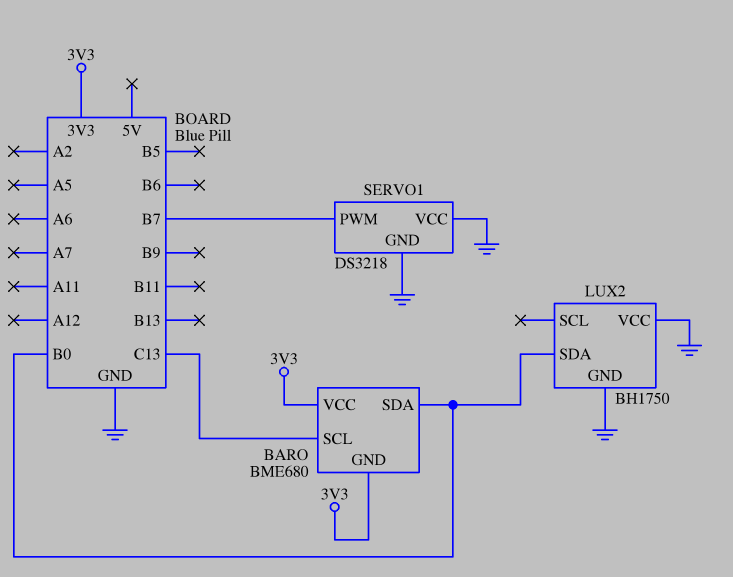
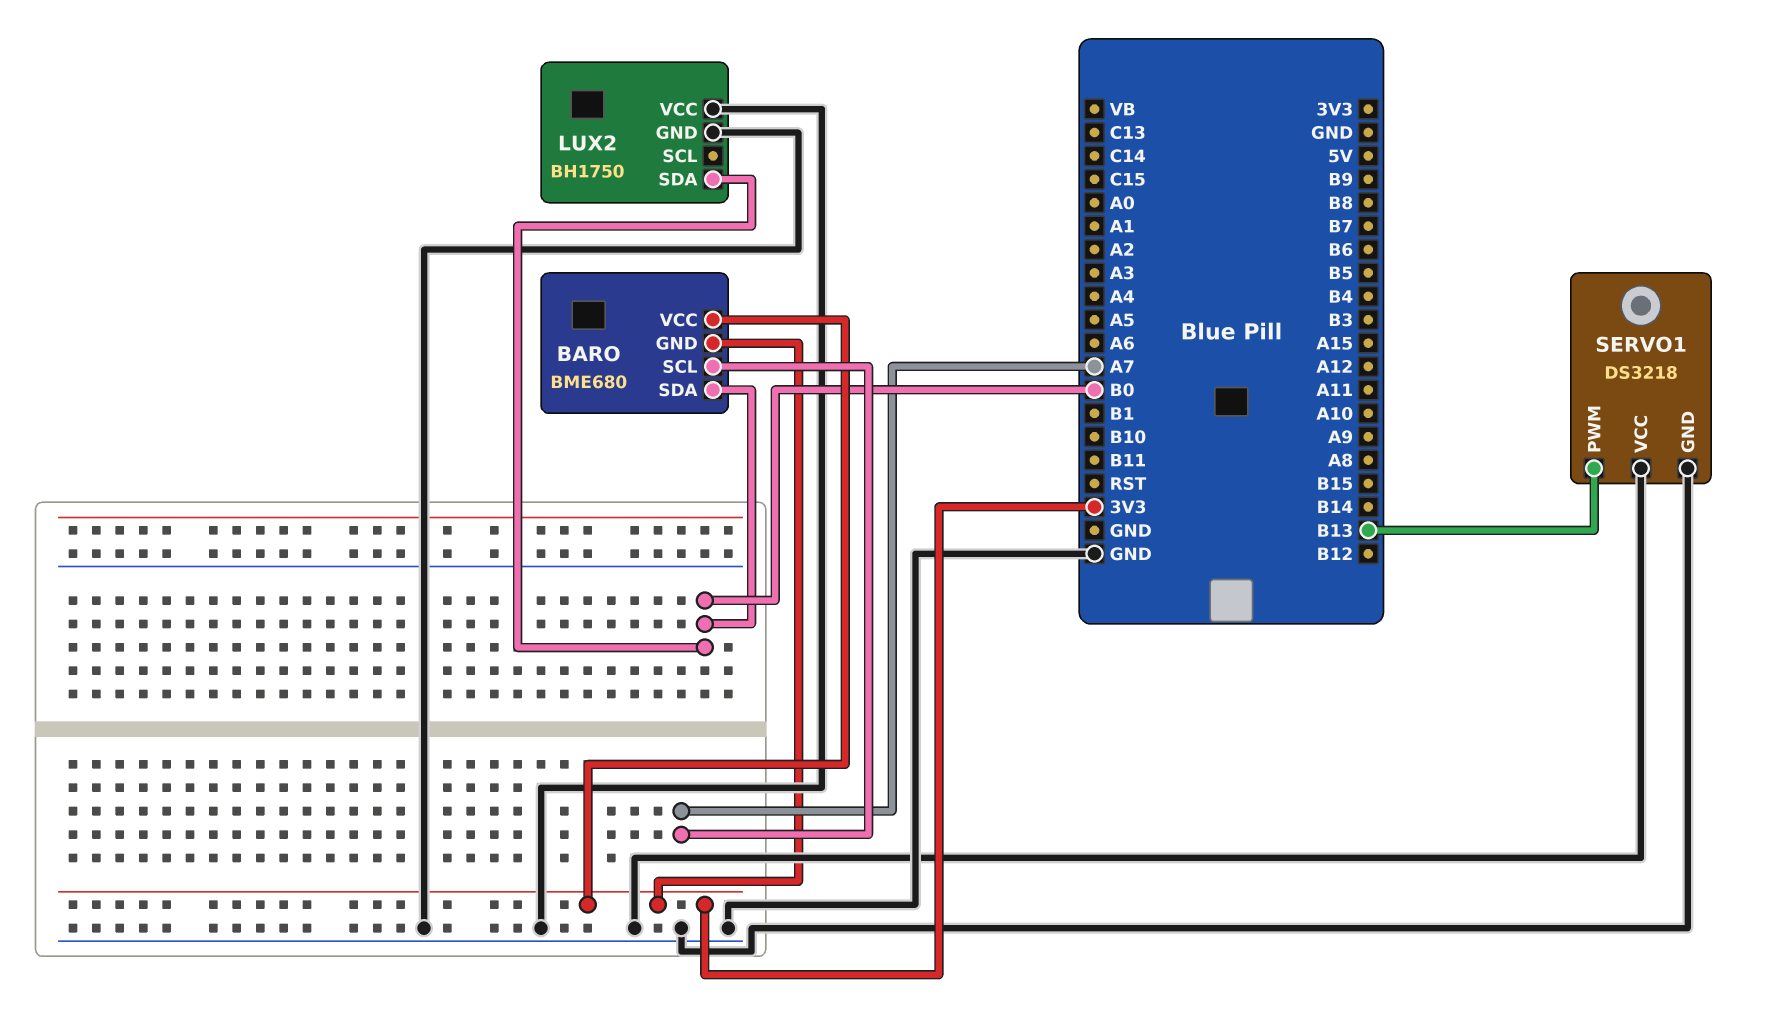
BARO pin SCL: C13 -> A7
SERVO1 pin PWM: B7 -> B13

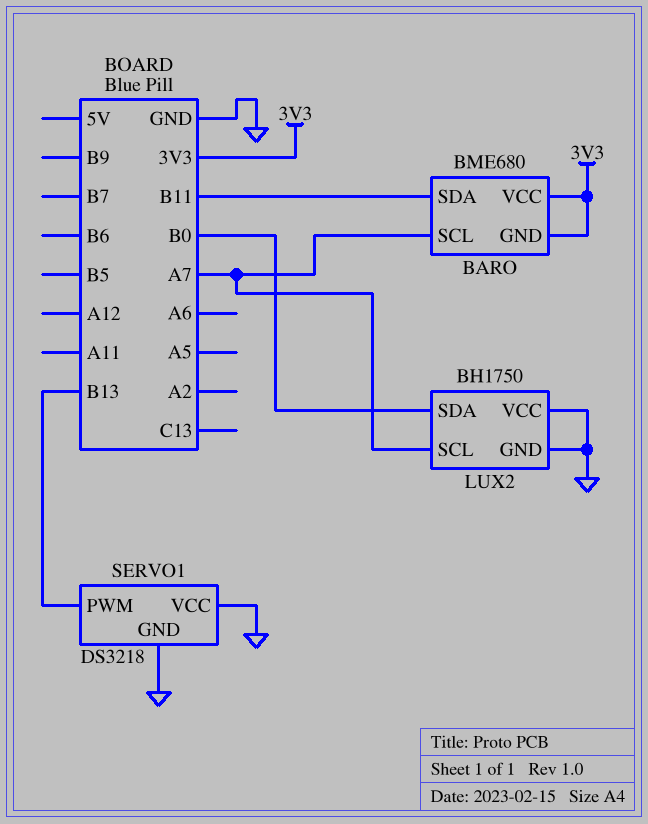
BARO pin SDA: B0 -> B11
LUX2 pin SCL: none -> A7

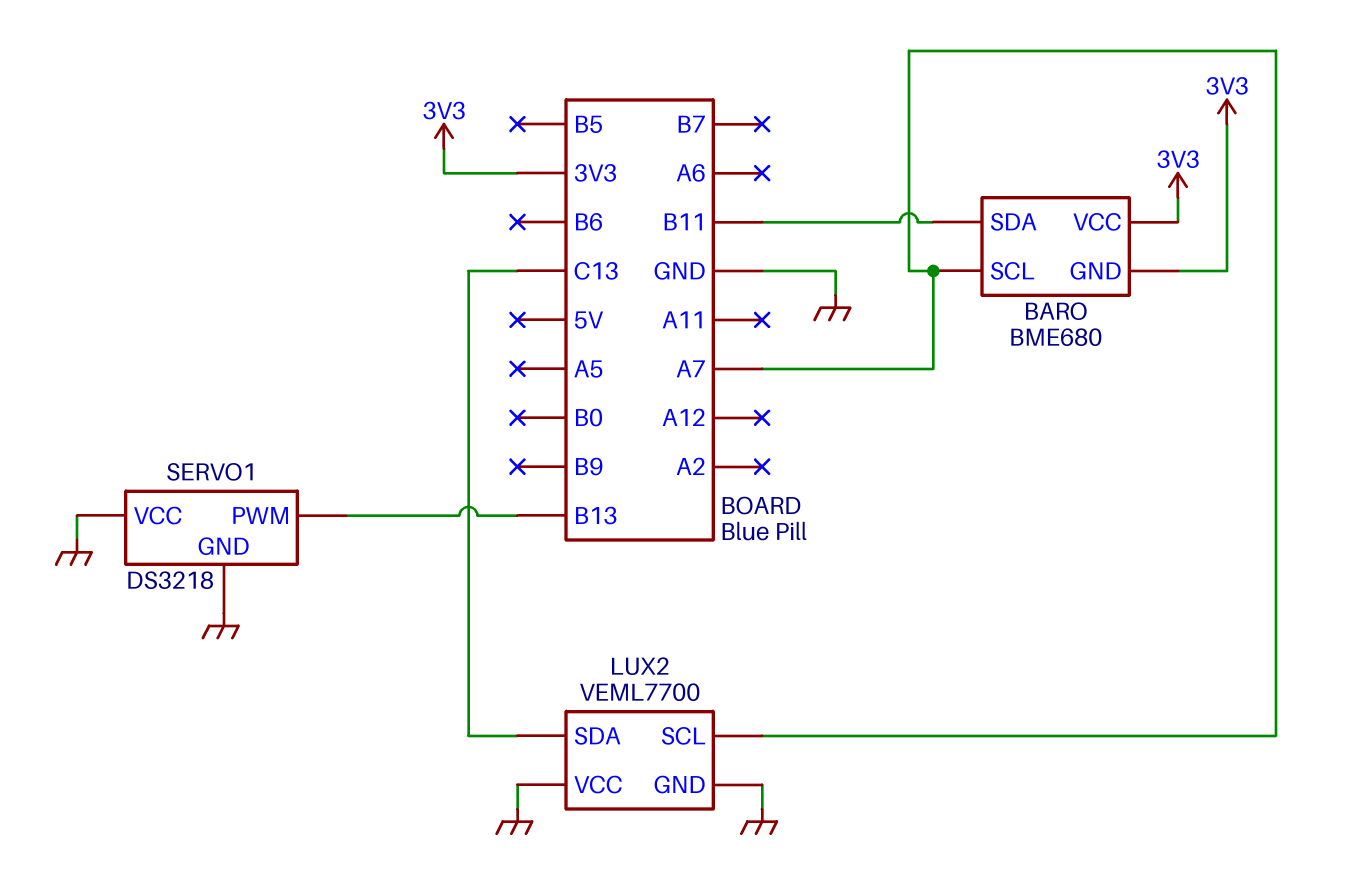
LUX2: BH1750 -> VEML7700
LUX2 pin SDA: B0 -> C13

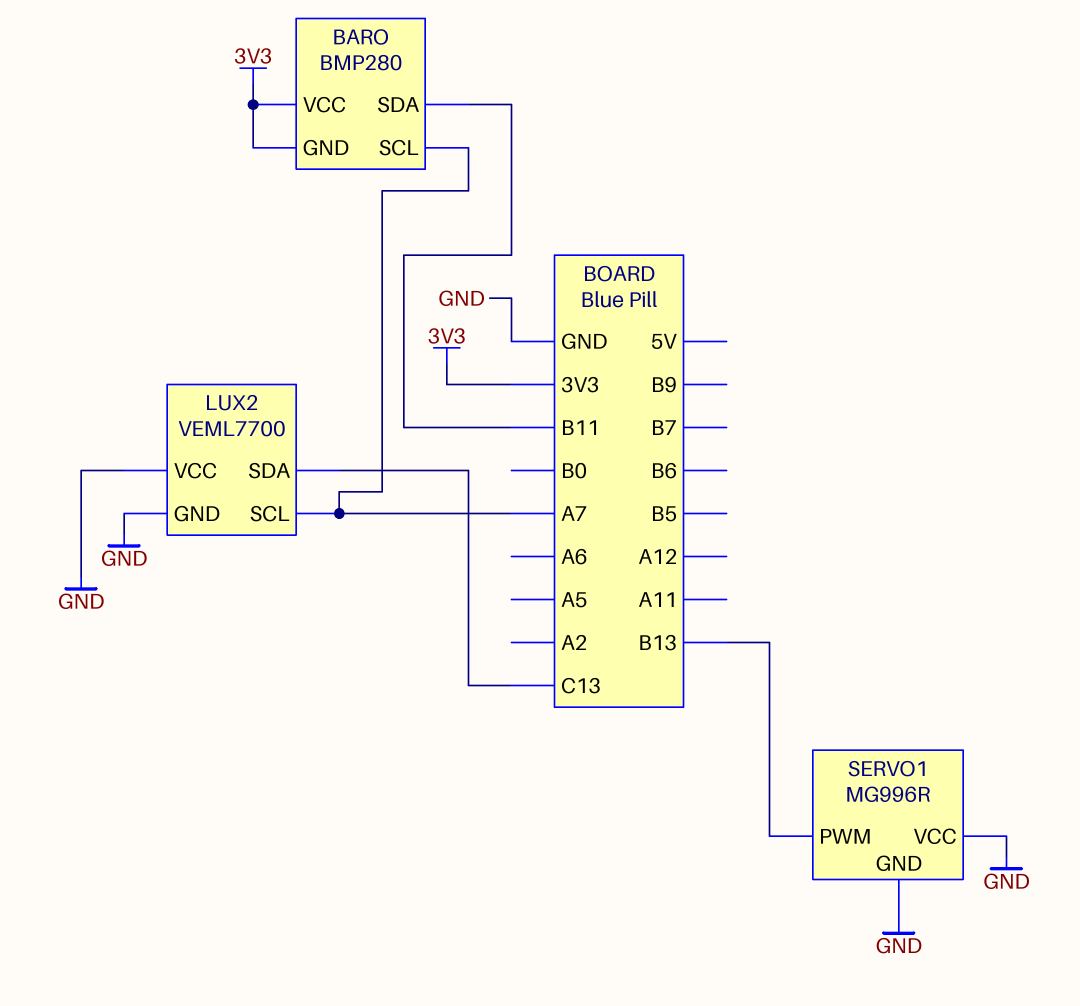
BARO: BME680 -> BMP280
SERVO1: DS3218 -> MG996R

